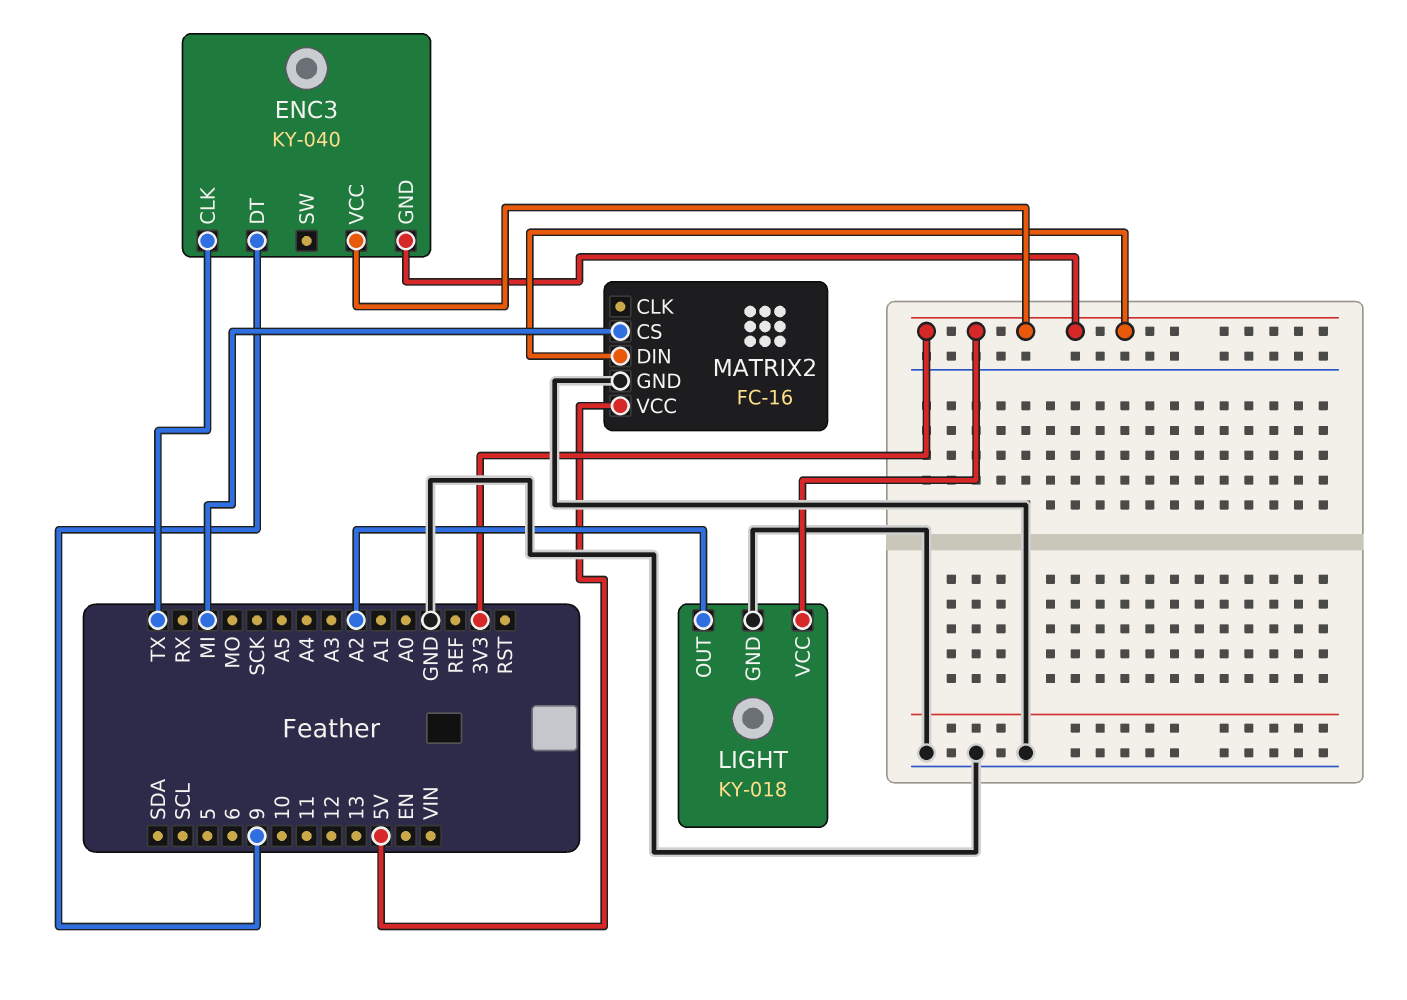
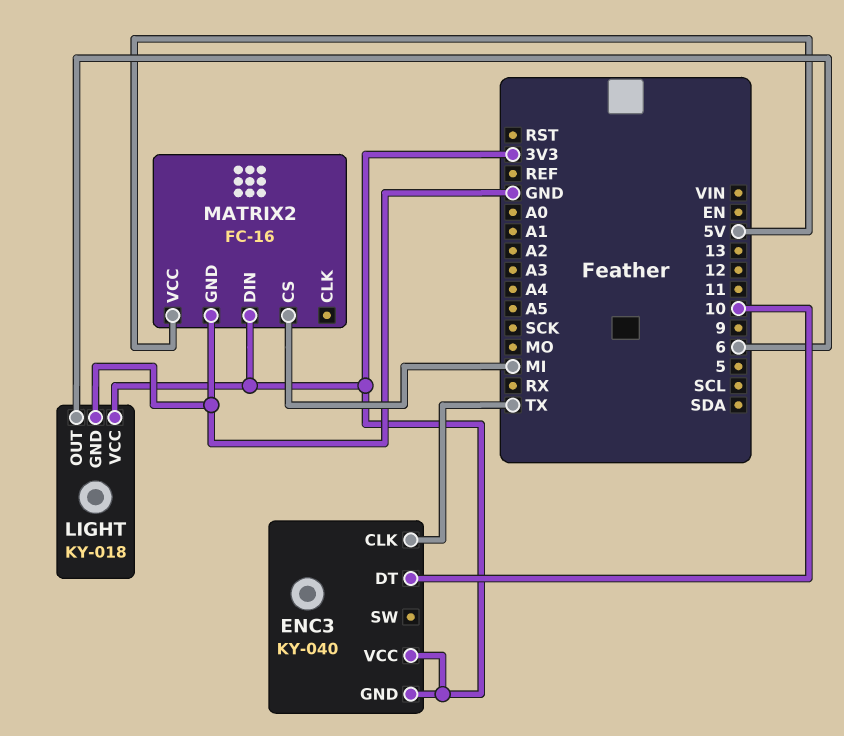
ENC3 pin DT: 9 -> 10
LIGHT pin OUT: A2 -> 6

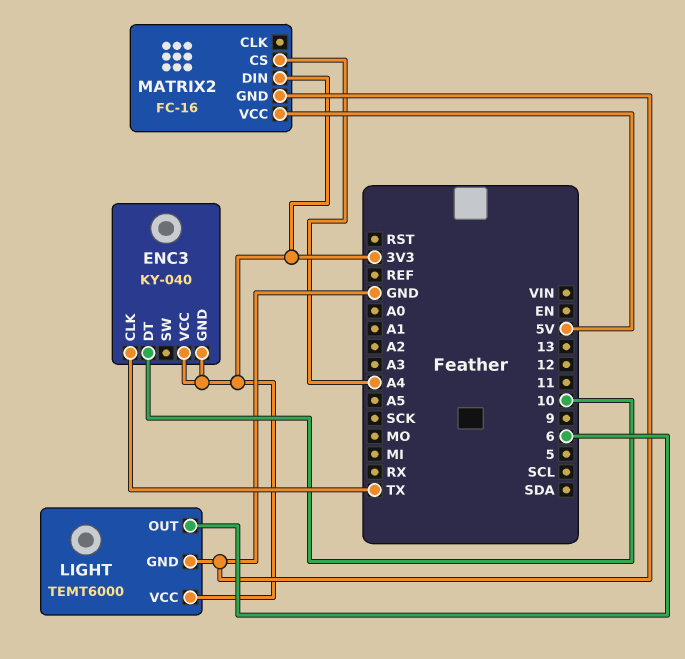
LIGHT: KY-018 -> TEMT6000
MATRIX2 pin CS: MI -> A4

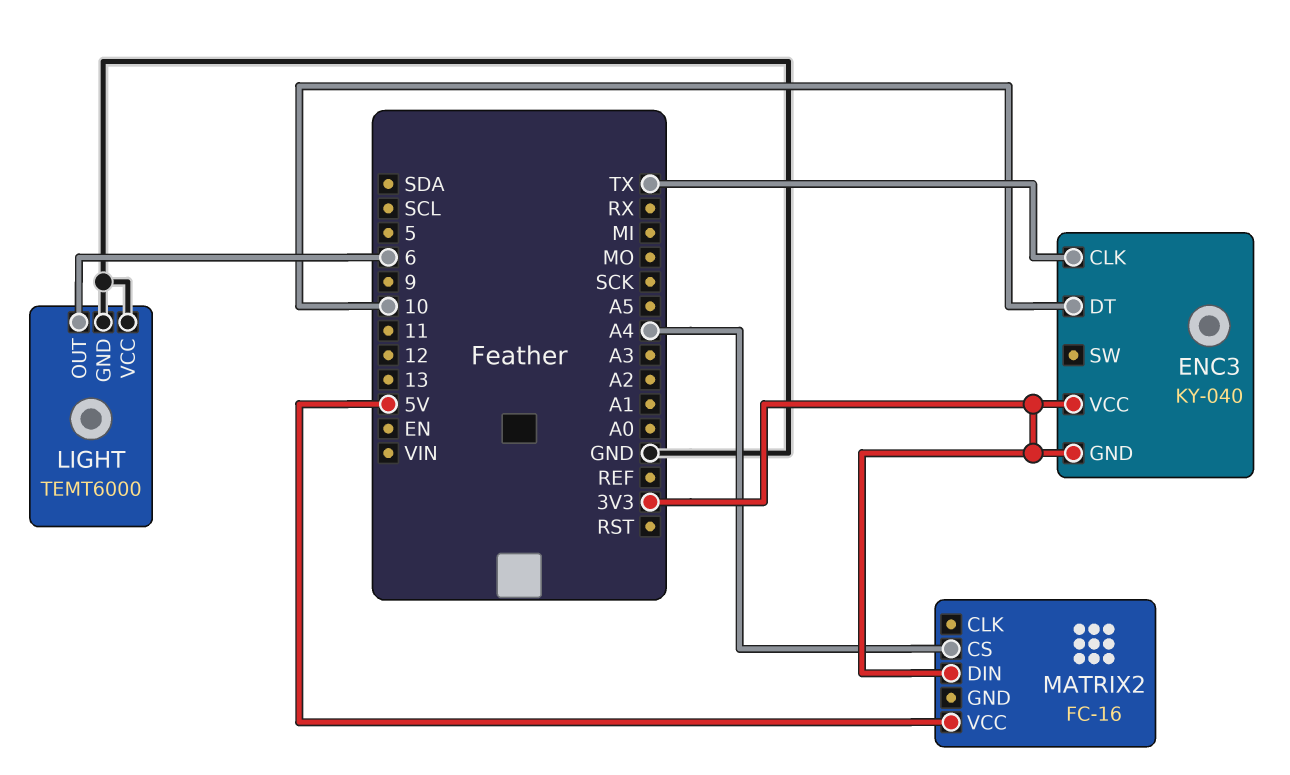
LIGHT pin VCC: 3V3 -> GND
MATRIX2 pin GND: GND -> none

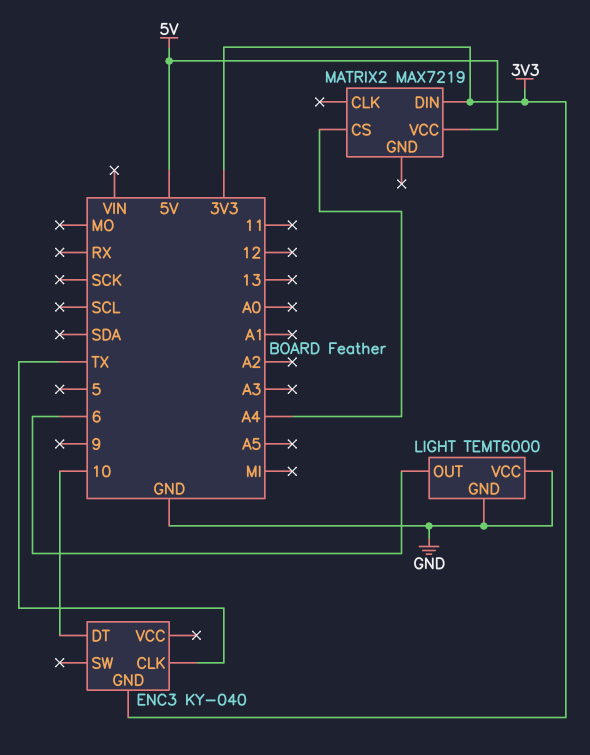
ENC3 pin VCC: 3V3 -> none
MATRIX2: FC-16 -> MAX7219

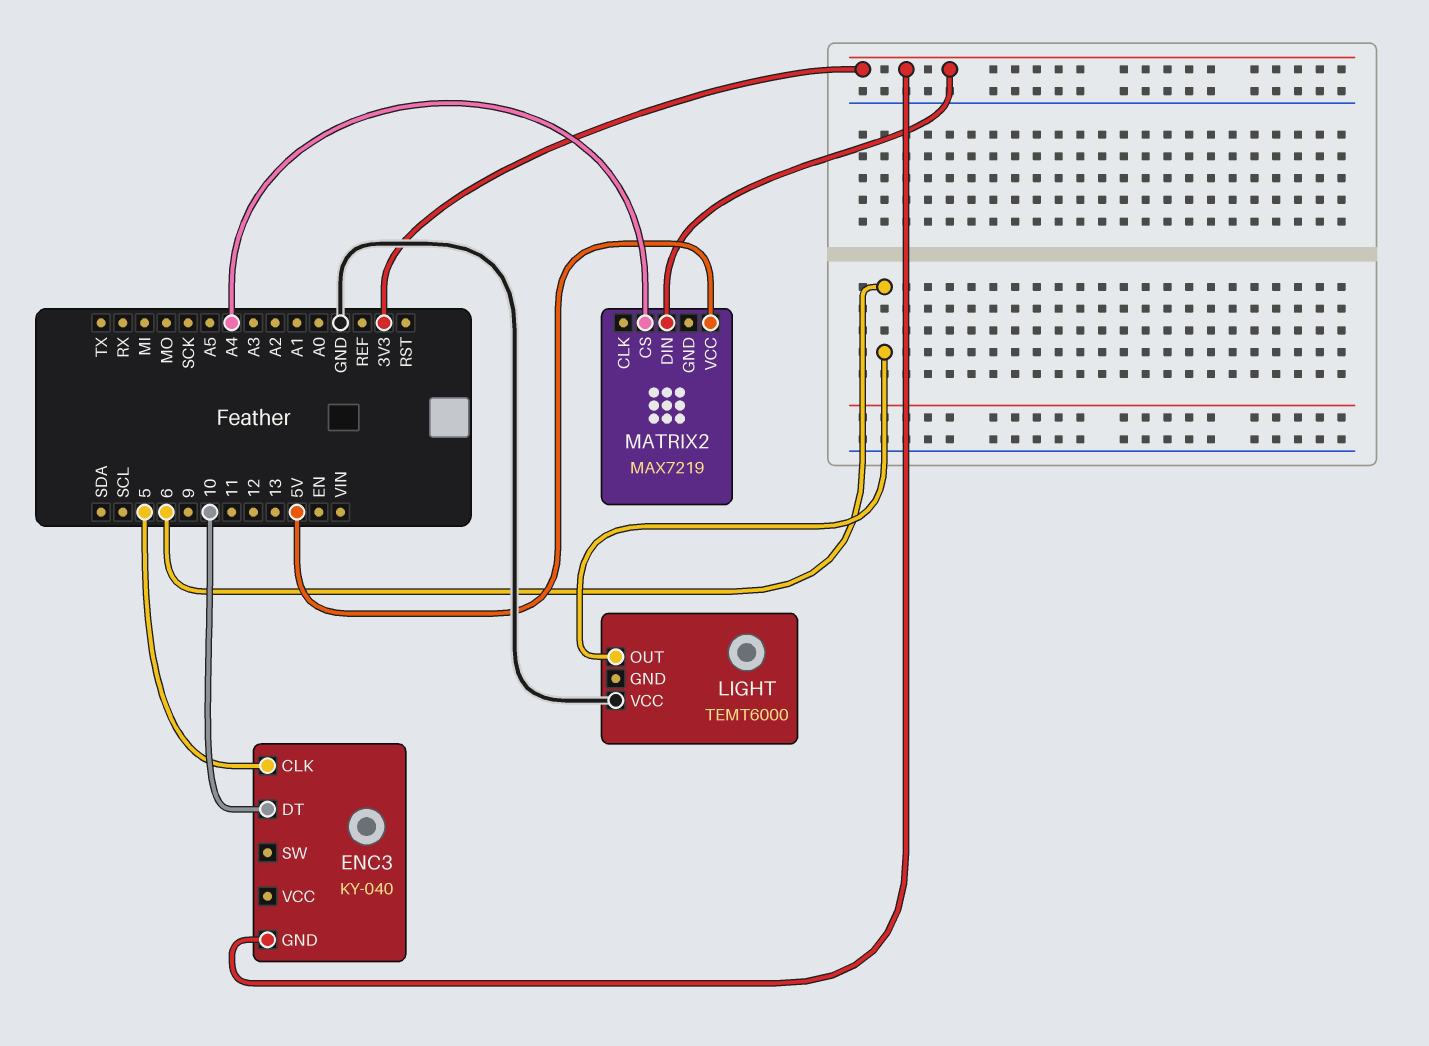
ENC3 pin CLK: TX -> 5
LIGHT pin GND: GND -> none

